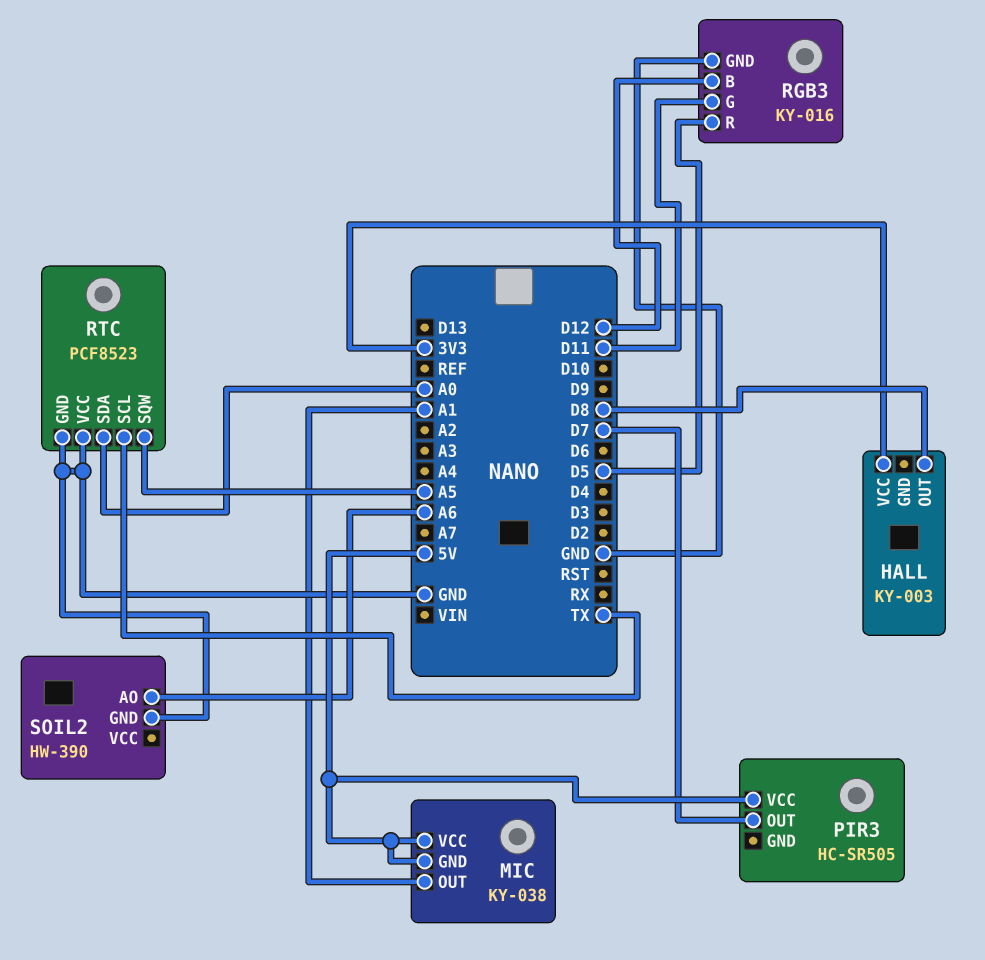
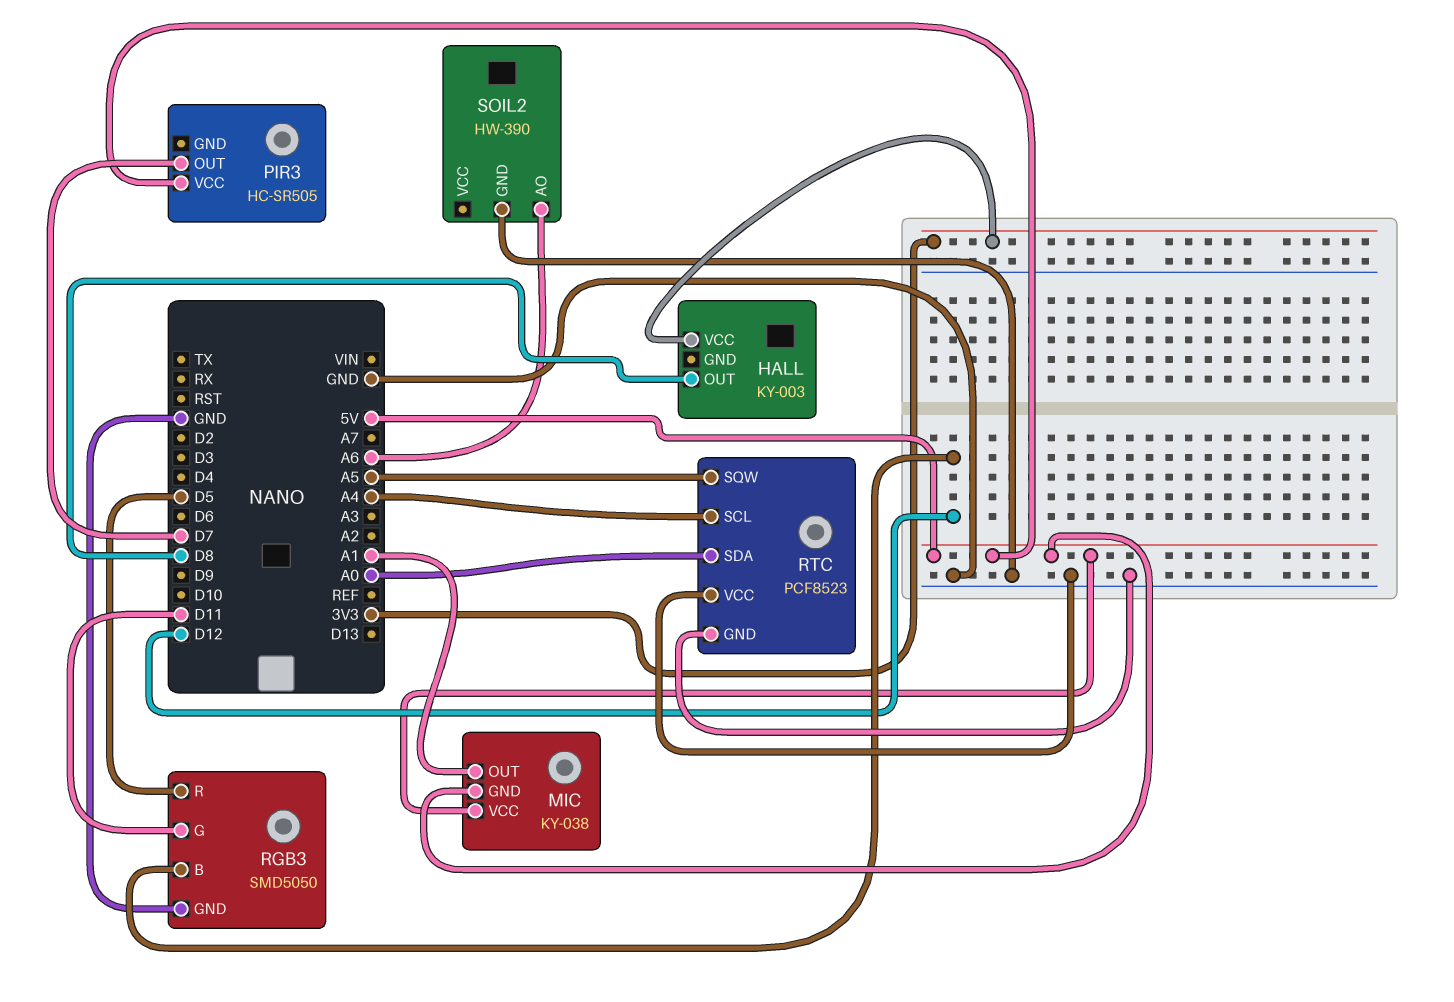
RGB3: KY-016 -> SMD5050
RTC pin SCL: TX -> A4

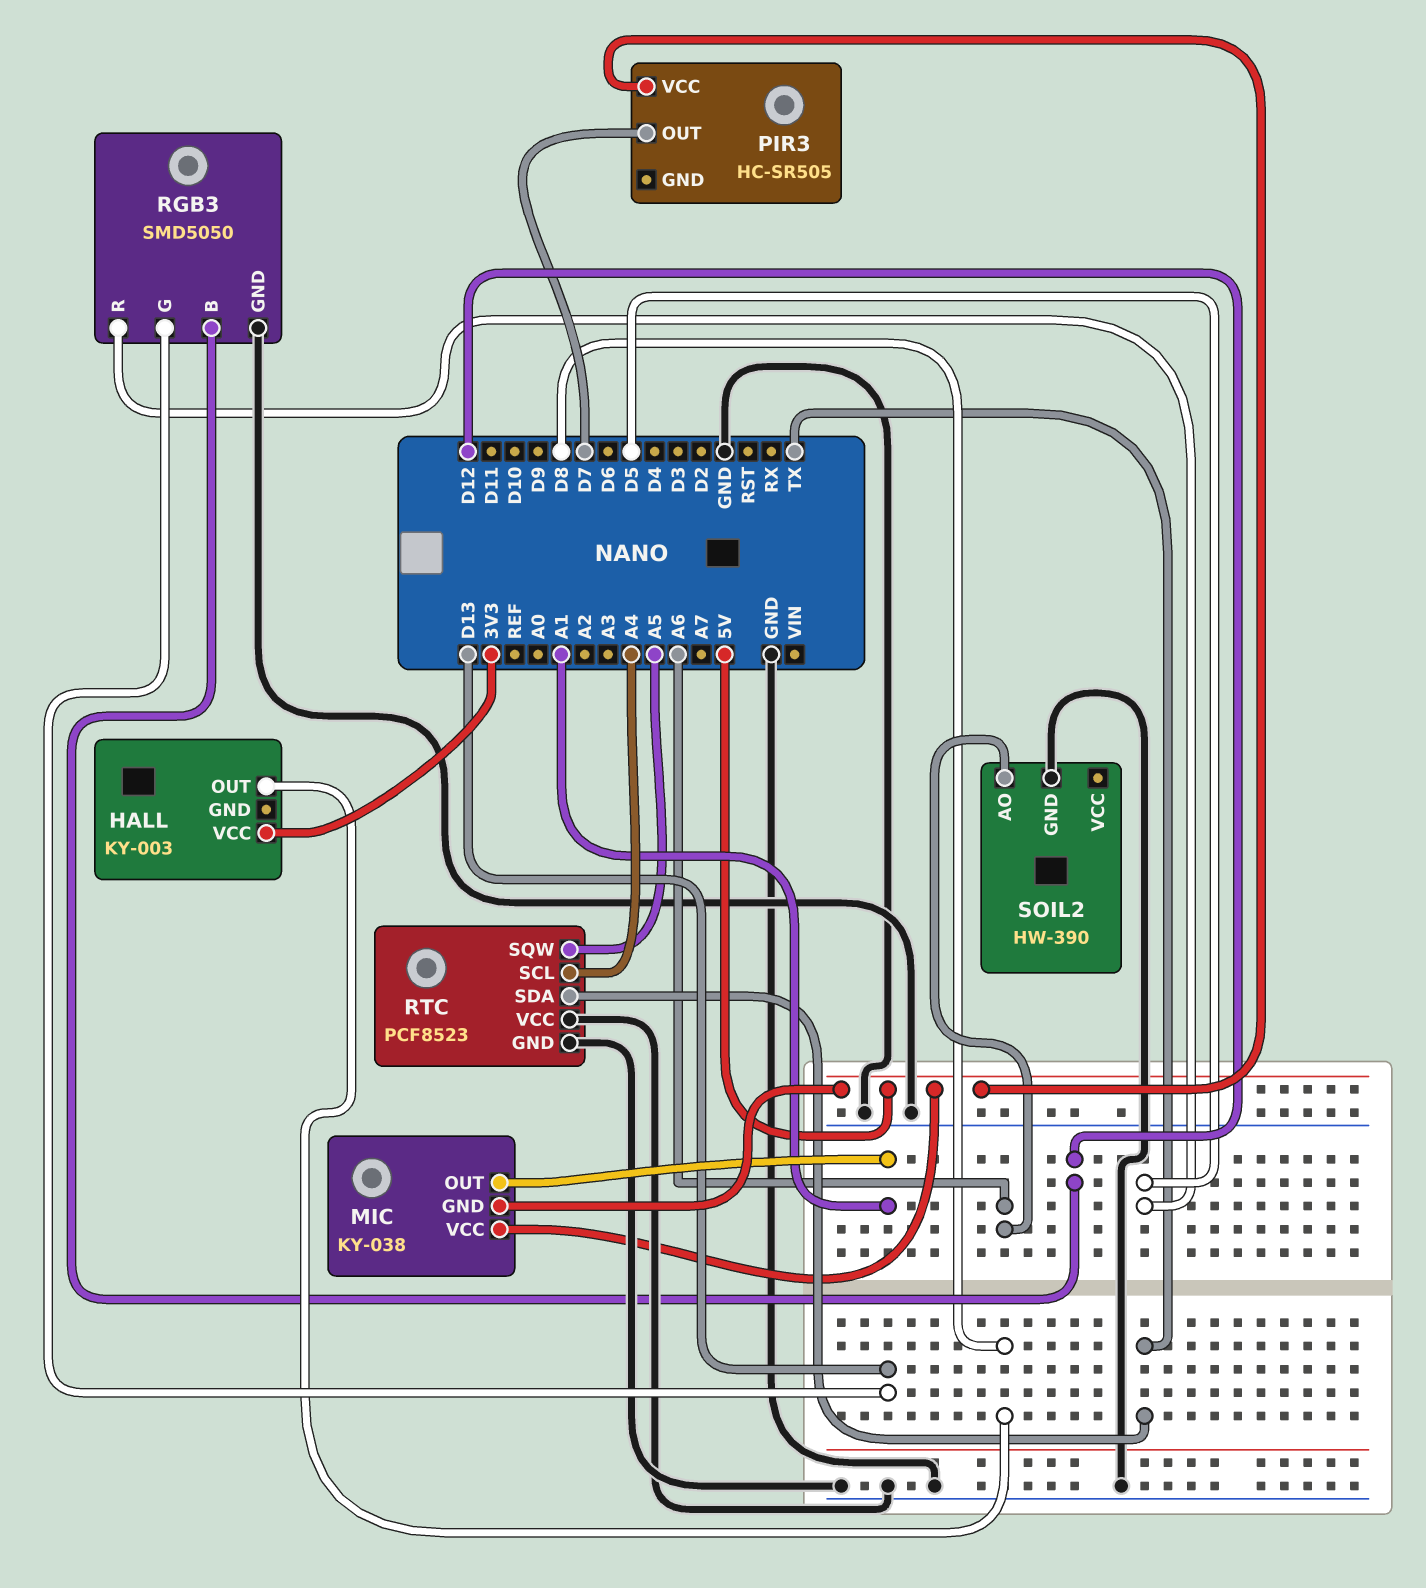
RGB3 pin G: D11 -> D13
RTC pin SDA: A0 -> TX

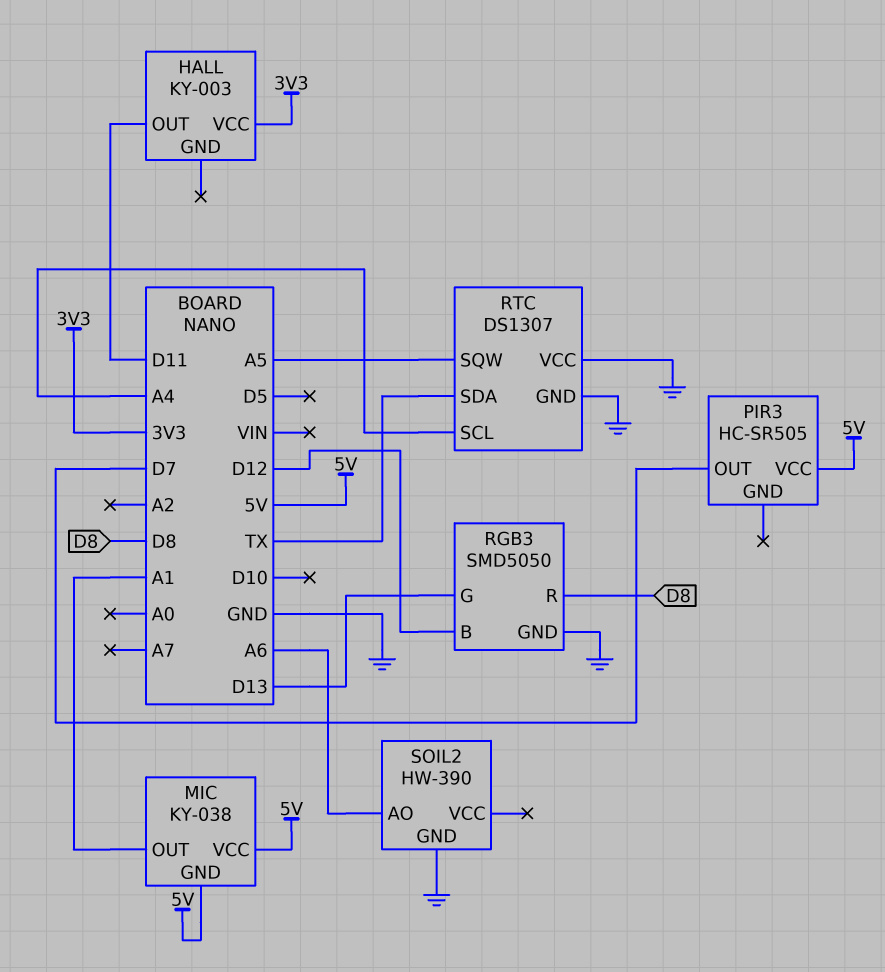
HALL pin OUT: D8 -> D11
RGB3 pin R: D5 -> D8
RTC: PCF8523 -> DS1307

